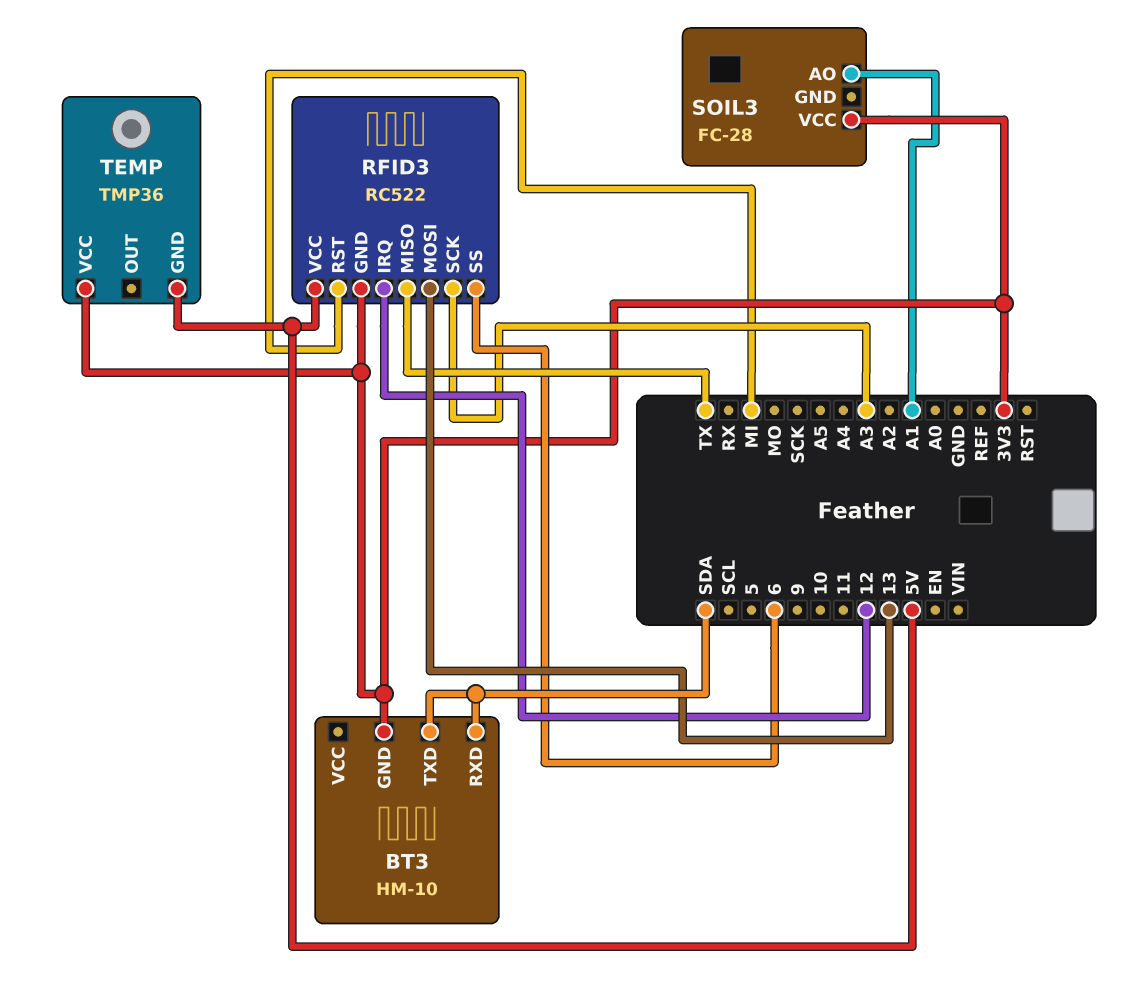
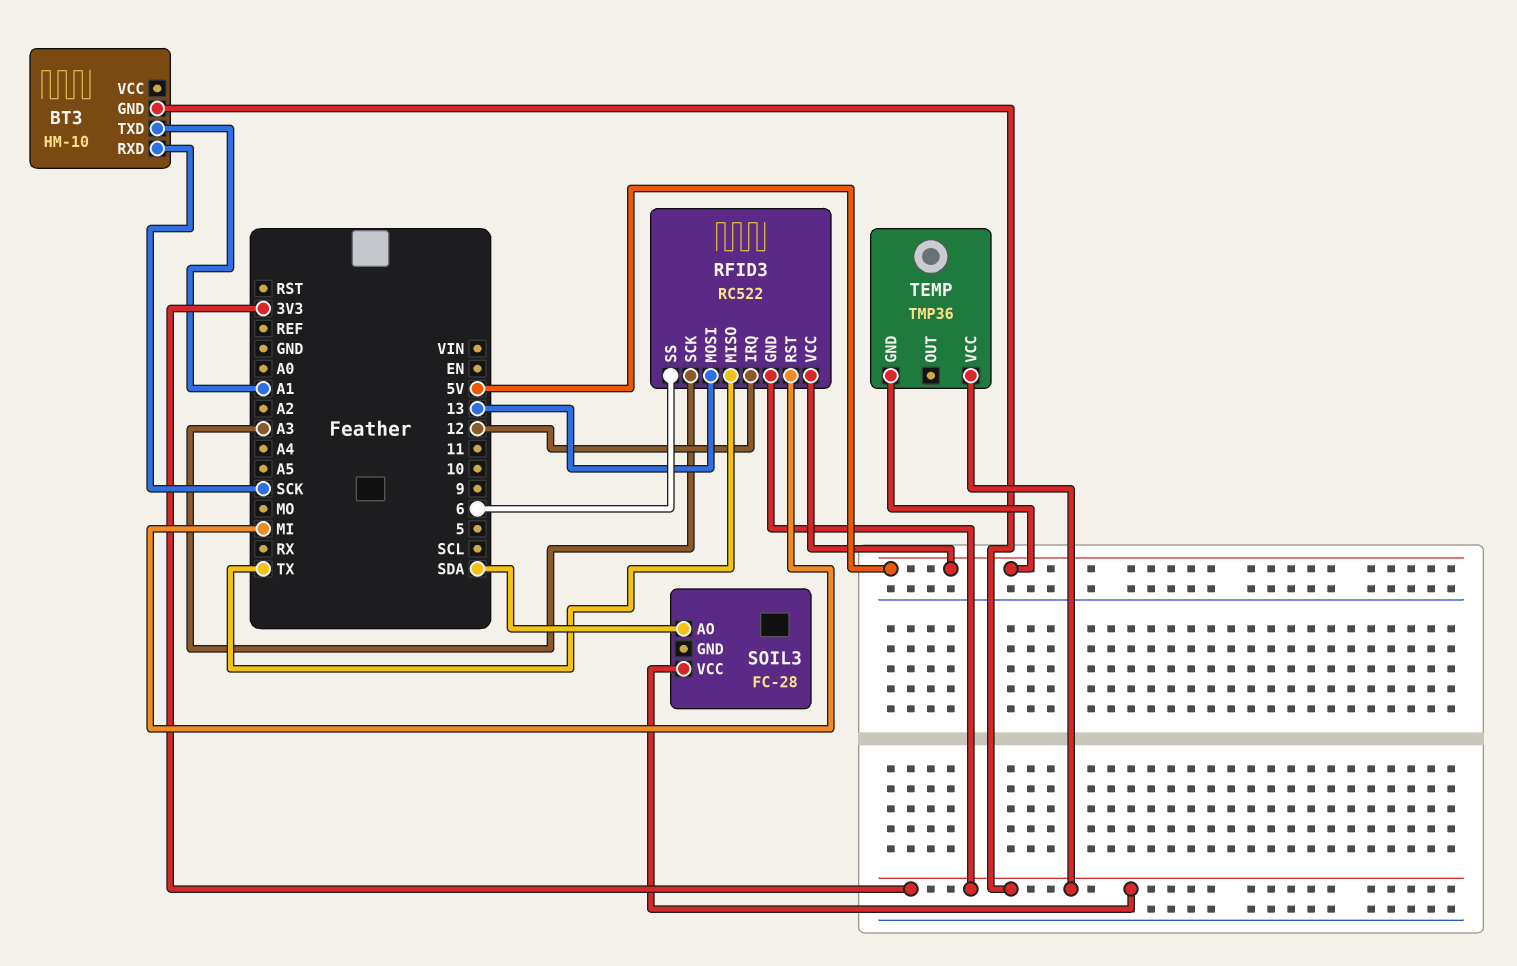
BT3 pin RXD: SDA -> SCK
BT3 pin TXD: SDA -> A1
SOIL3 pin AO: A1 -> SDA

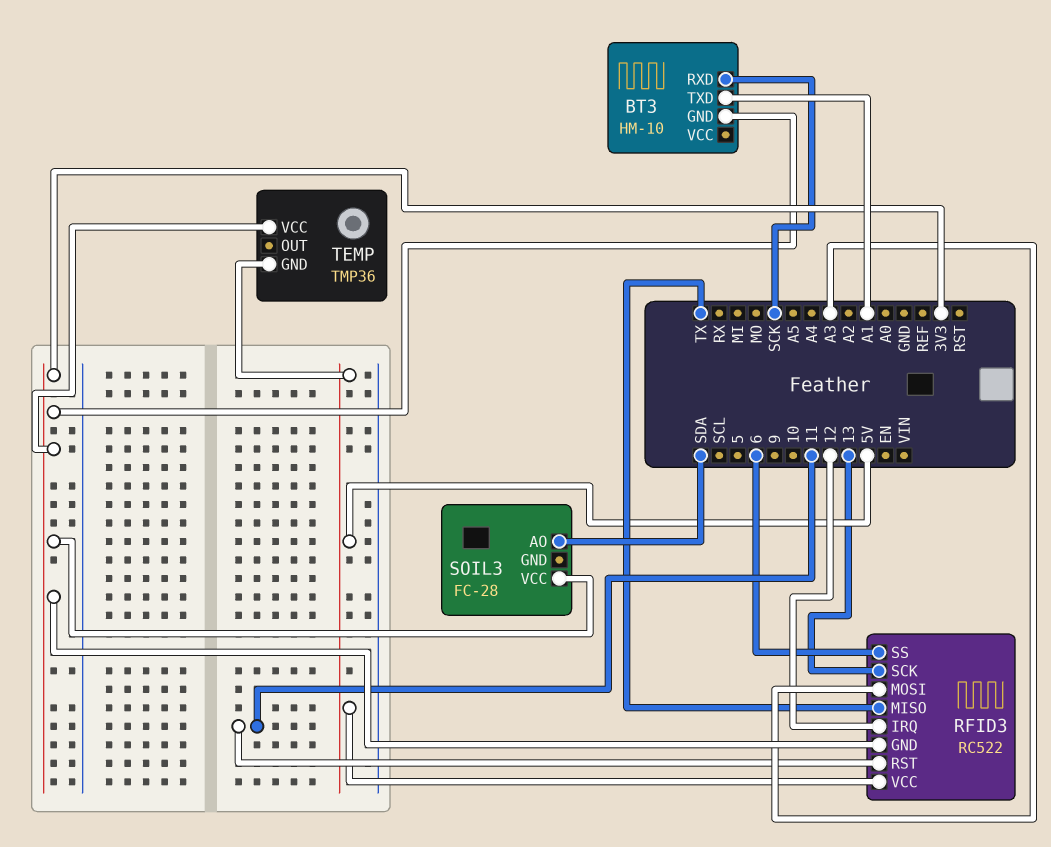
RFID3 pin MOSI: 13 -> A3
RFID3 pin RST: MI -> 11
RFID3 pin SCK: A3 -> 13

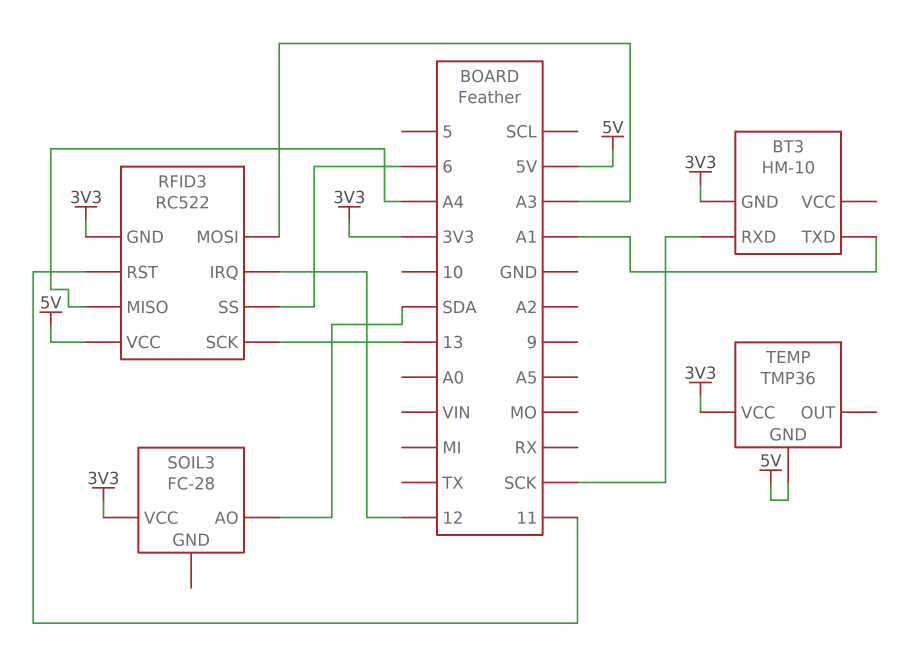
RFID3 pin MISO: TX -> A4

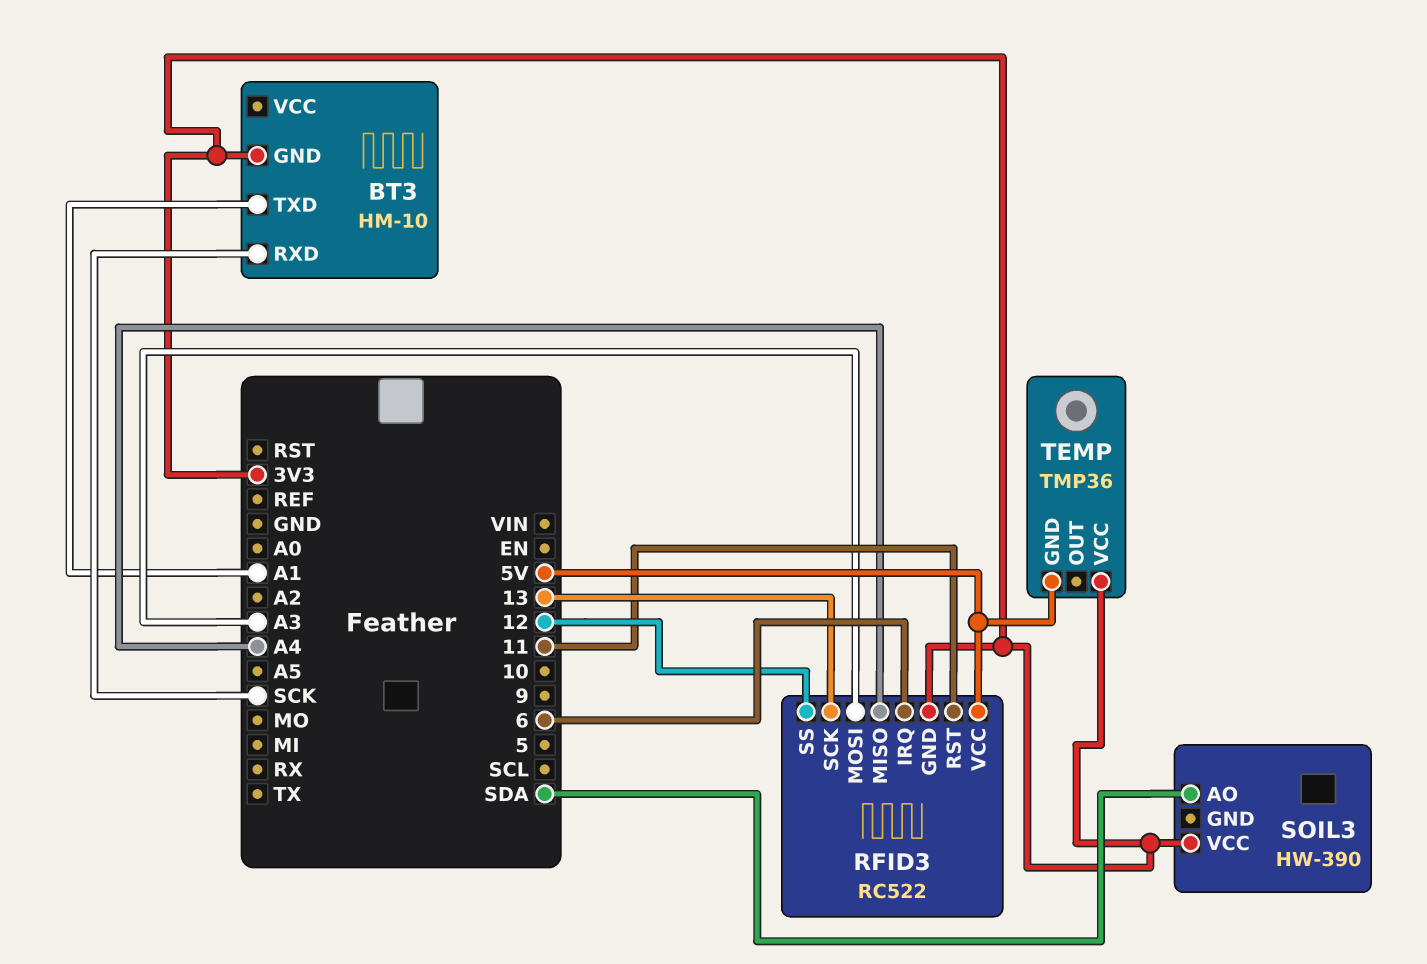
RFID3 pin IRQ: 12 -> 6
RFID3 pin SS: 6 -> 12
SOIL3: FC-28 -> HW-390

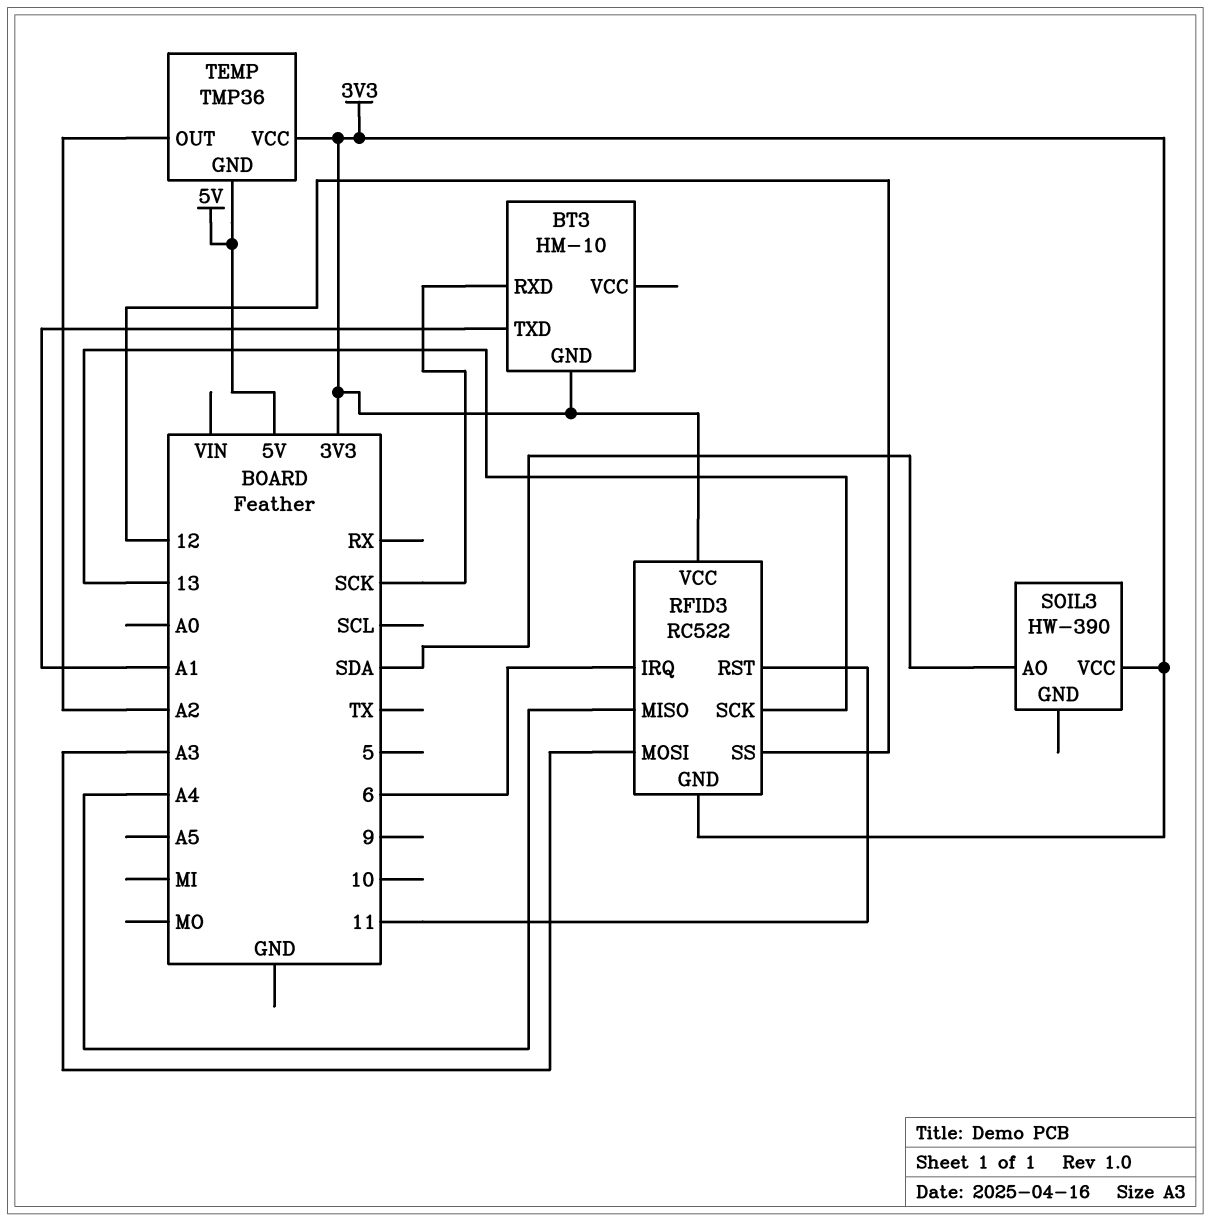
RFID3 pin VCC: 5V -> 3V3
TEMP pin OUT: none -> A2

